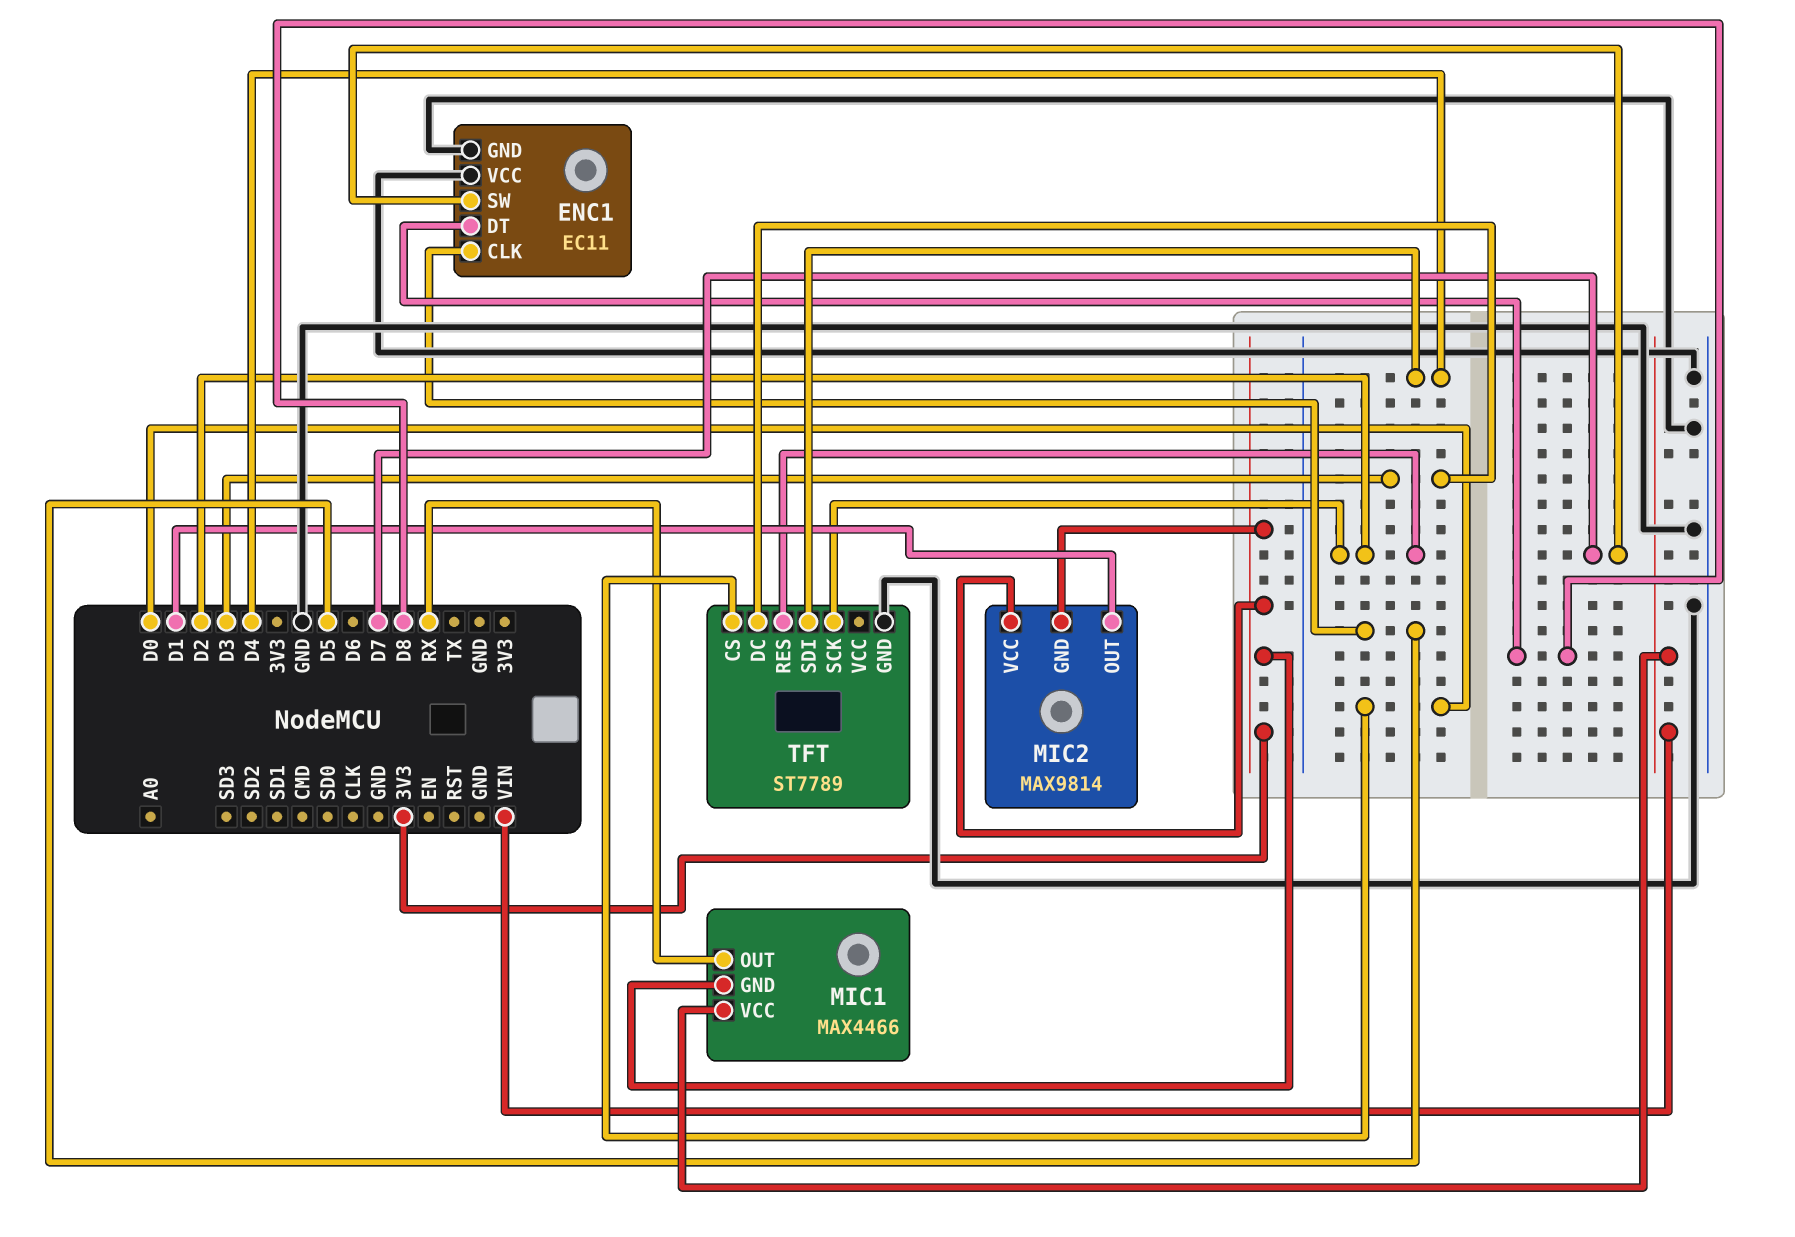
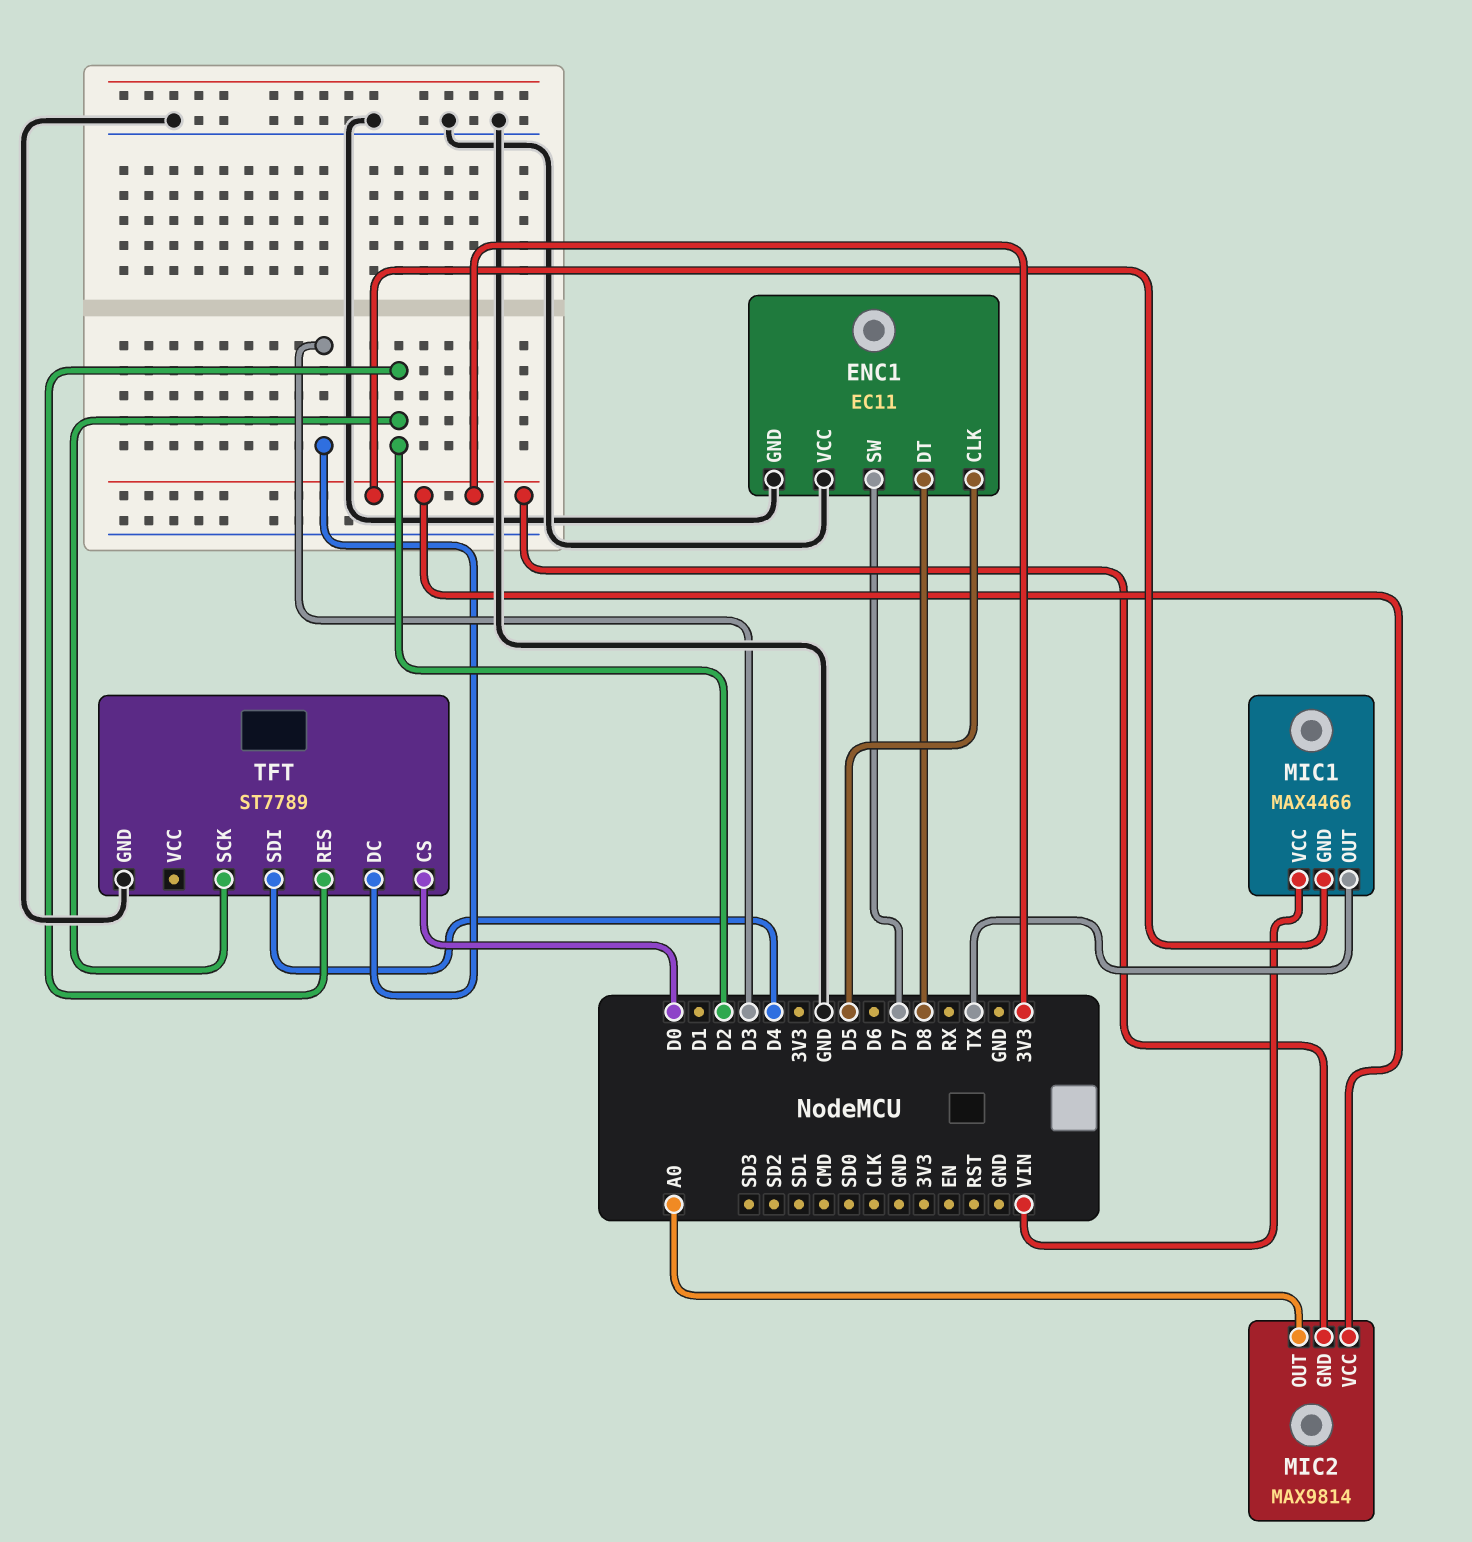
MIC1 pin OUT: RX -> TX
MIC2 pin OUT: D1 -> A0

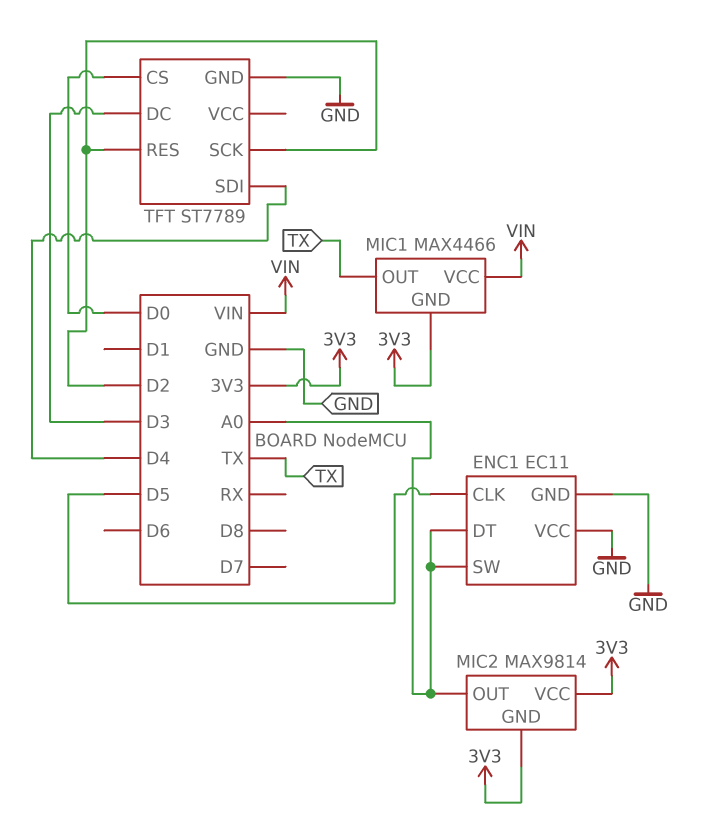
ENC1 pin DT: D8 -> A0
ENC1 pin SW: D7 -> A0

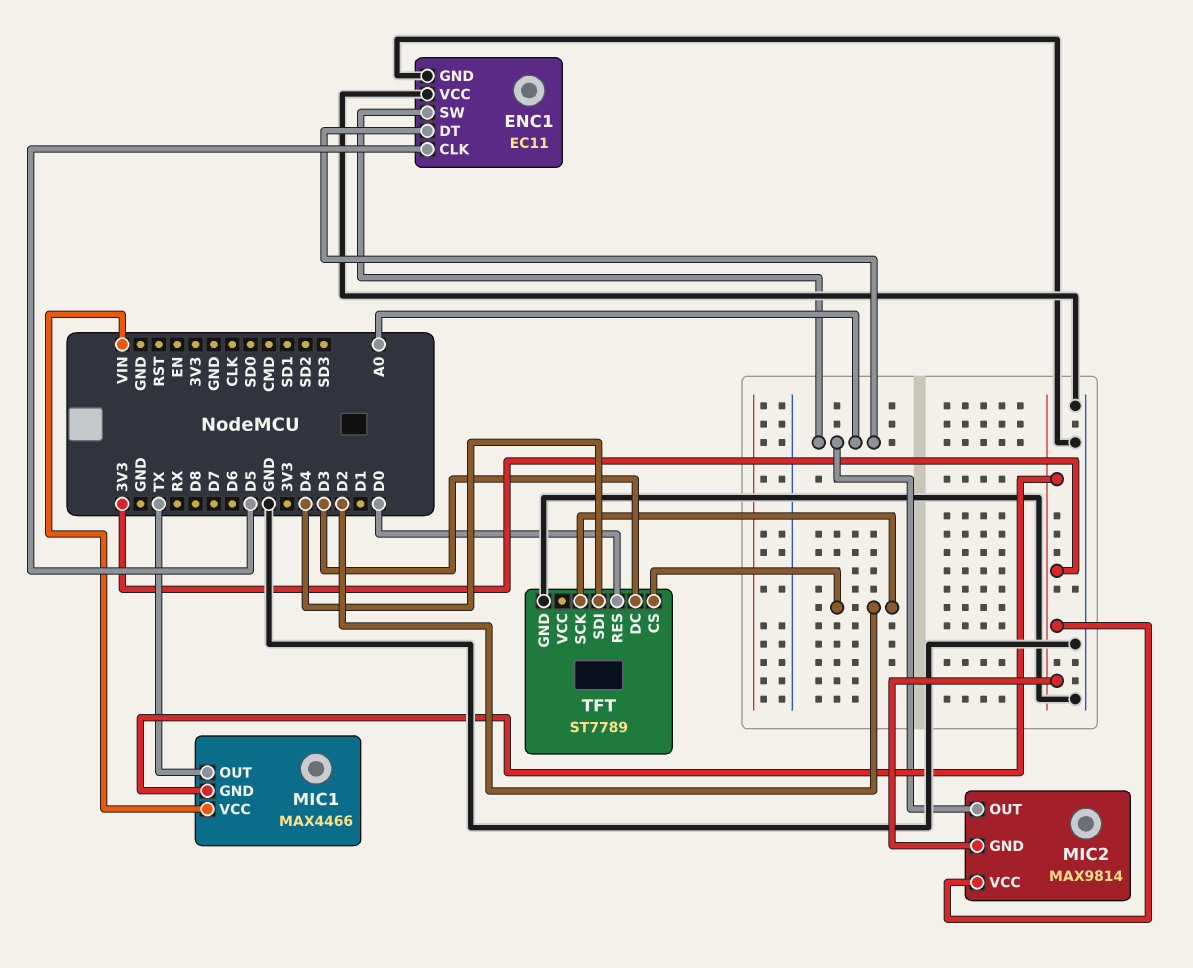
TFT pin CS: D0 -> D2
TFT pin RES: D2 -> D0

